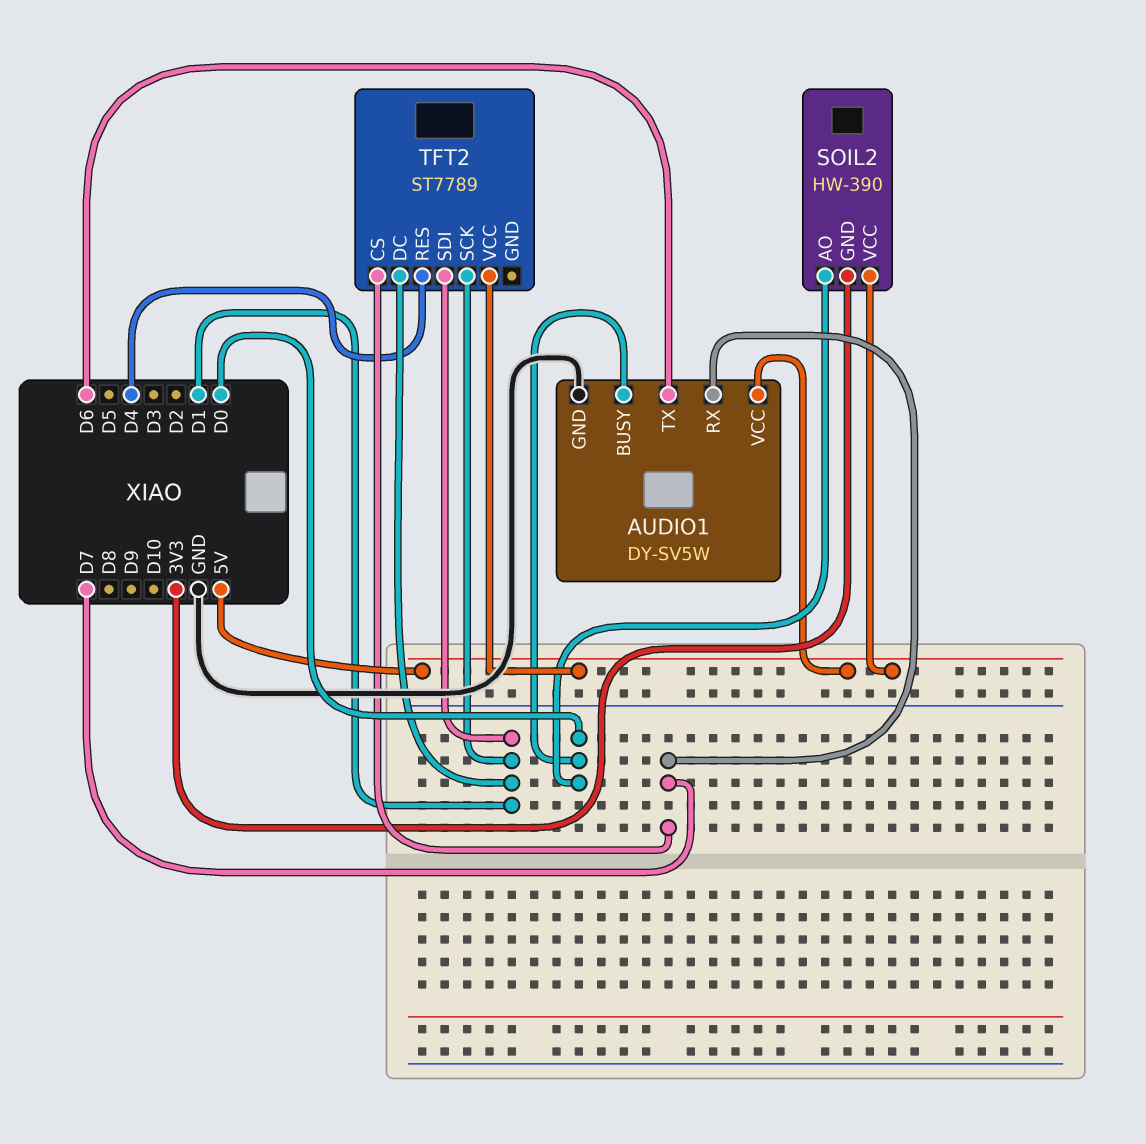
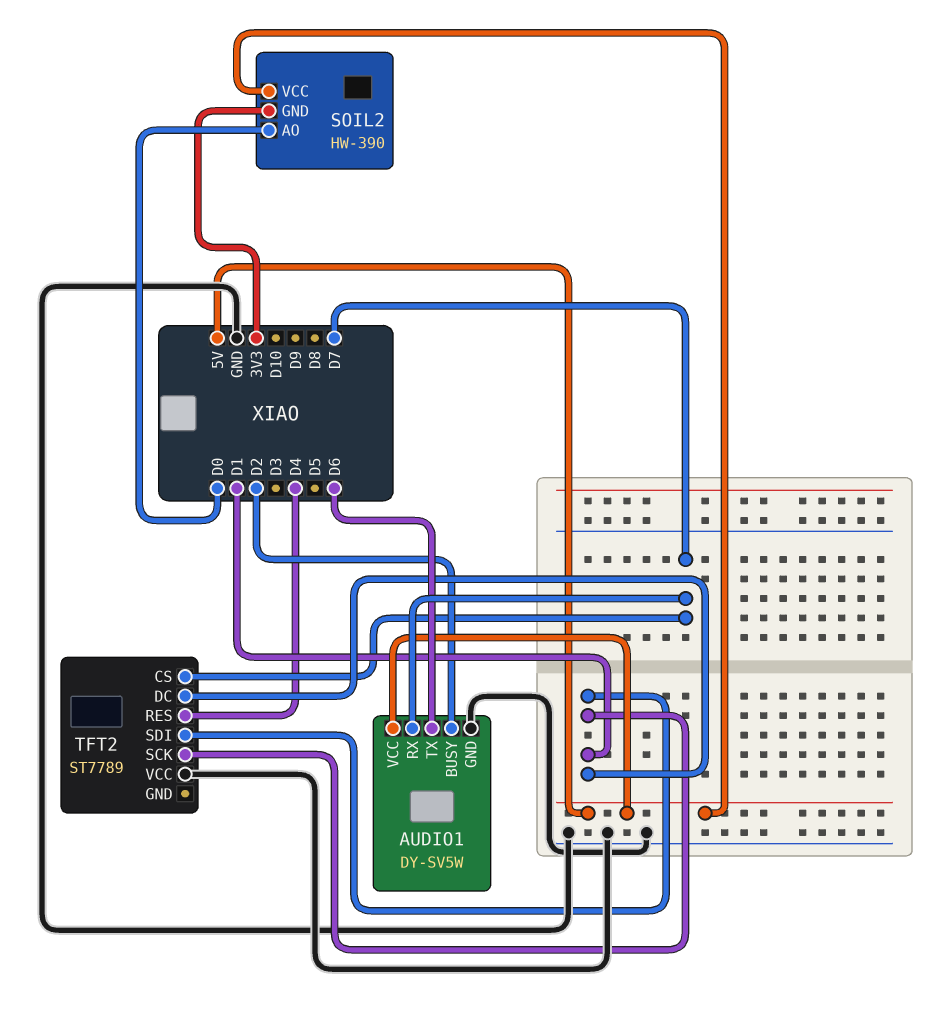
AUDIO1 pin BUSY: D0 -> D2
TFT2 pin VCC: 5V -> GND

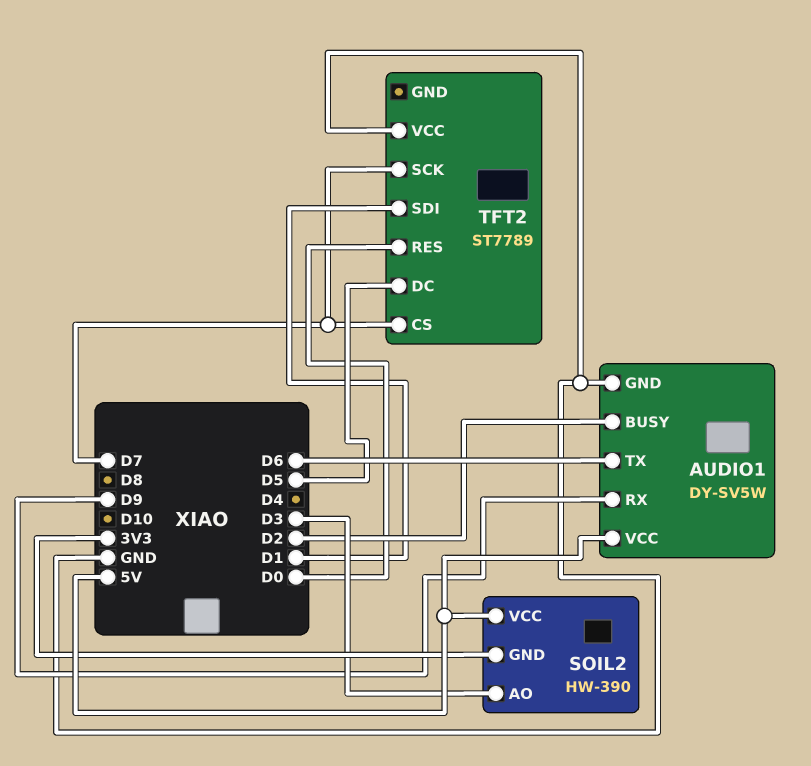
AUDIO1 pin RX: D7 -> D9
SOIL2 pin AO: D0 -> D3
TFT2 pin DC: D1 -> D5
TFT2 pin RES: D4 -> D0
TFT2 pin SCK: D1 -> D7

